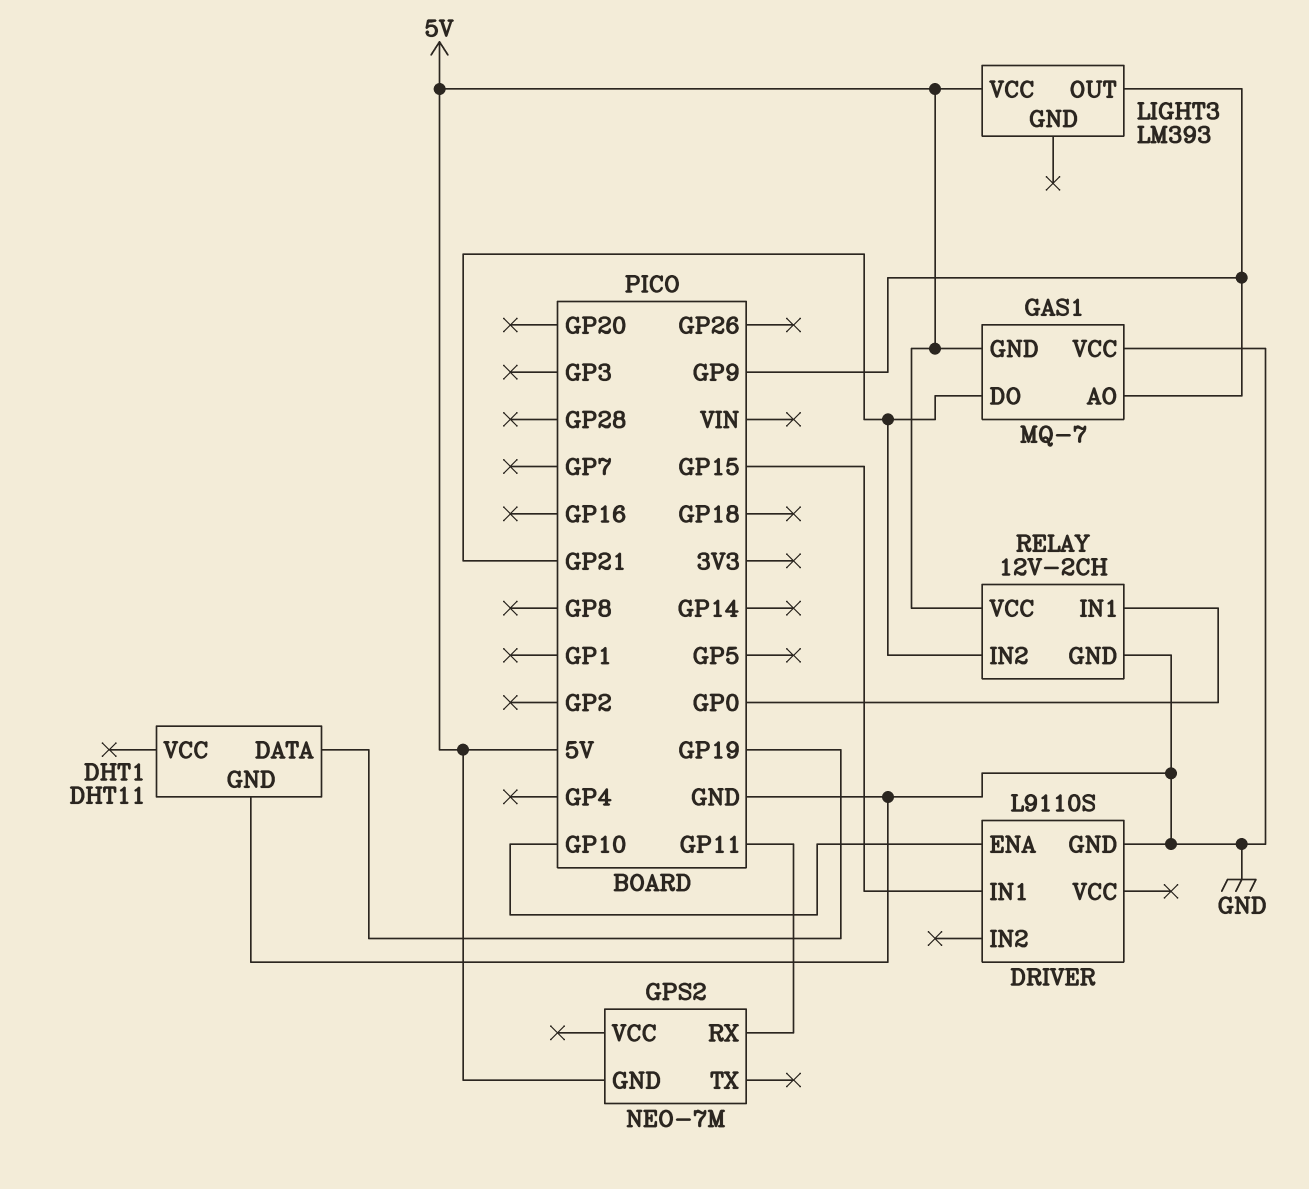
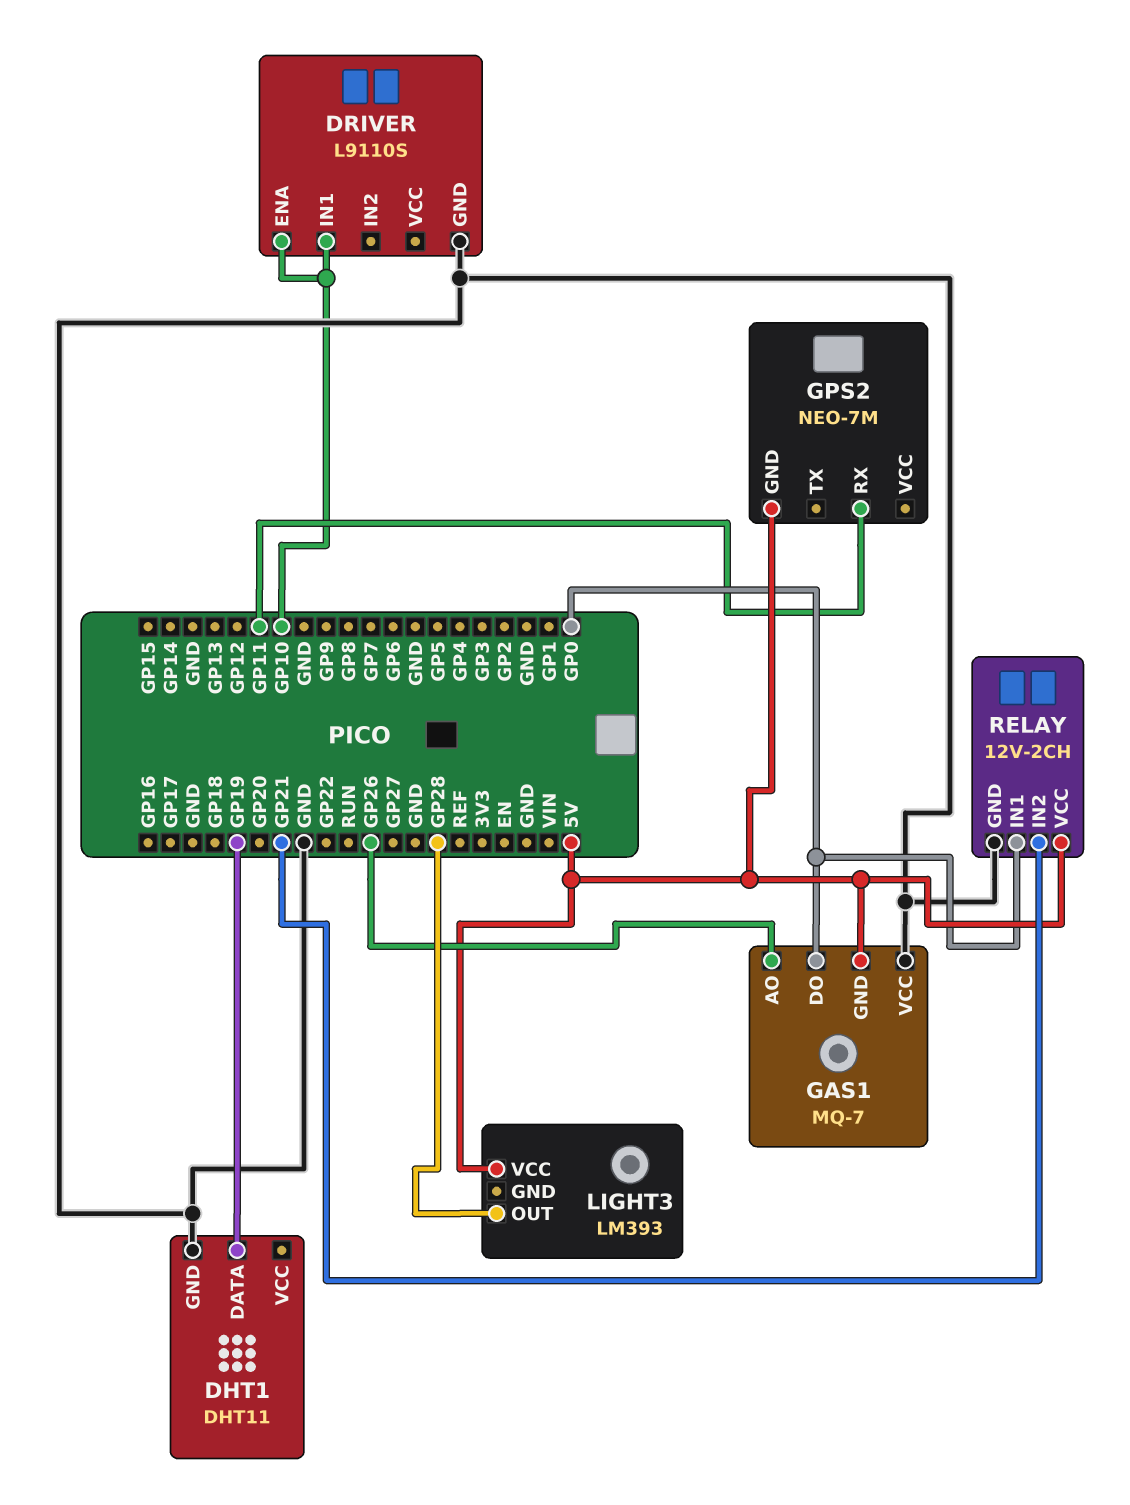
DRIVER pin IN1: GP15 -> GP10
GAS1 pin AO: GP9 -> GP26
GAS1 pin DO: GP21 -> GP0
LIGHT3 pin OUT: GP9 -> GP28

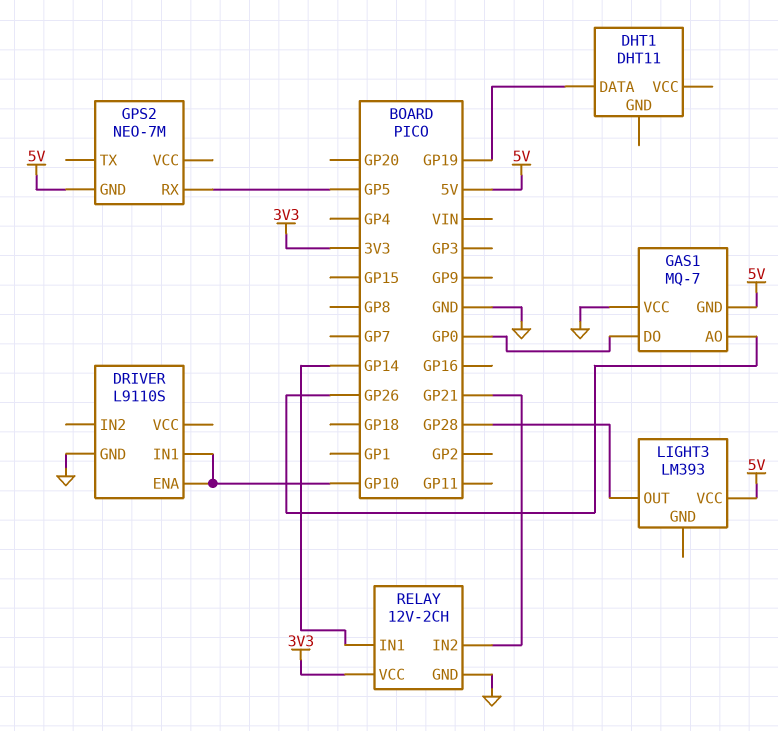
DHT1 pin GND: GND -> none
GPS2 pin RX: GP11 -> GP5
RELAY pin IN1: GP0 -> GP14
RELAY pin VCC: 5V -> 3V3

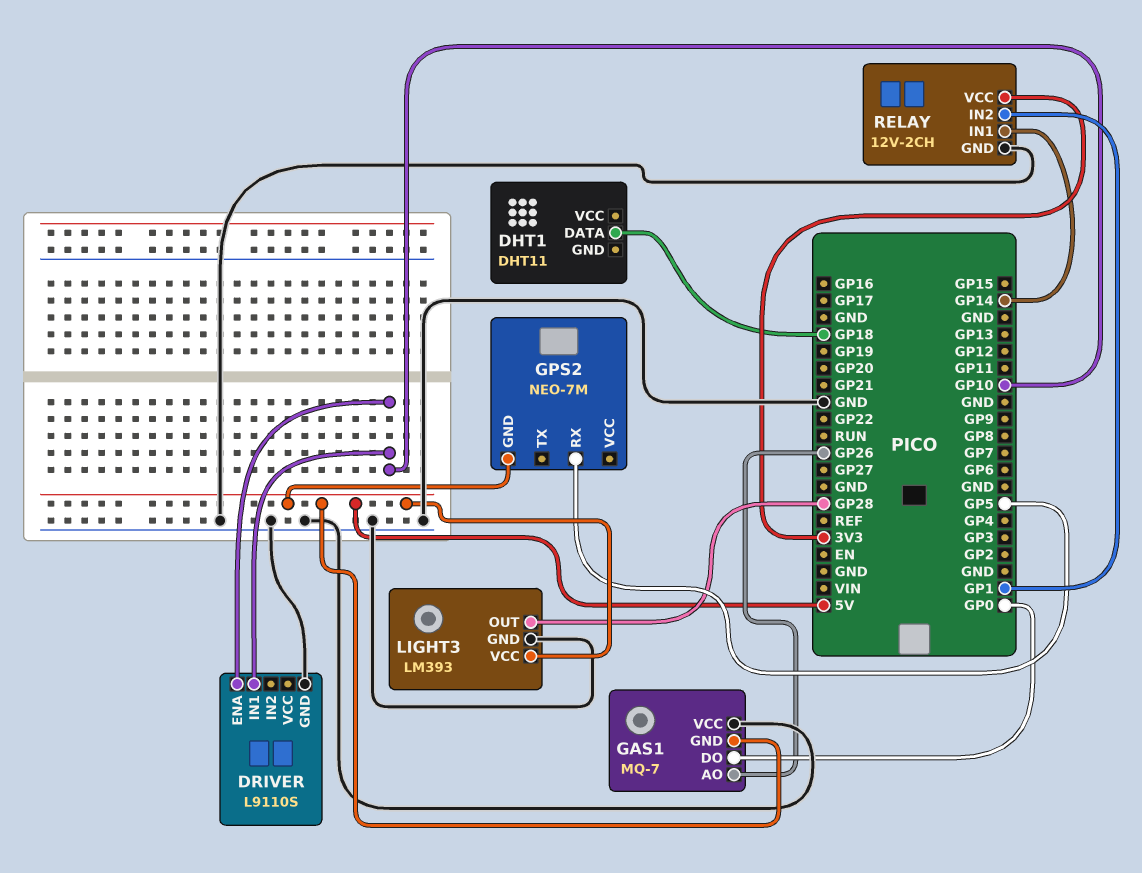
DHT1 pin DATA: GP19 -> GP18
LIGHT3 pin GND: none -> GND
RELAY pin IN2: GP21 -> GP1

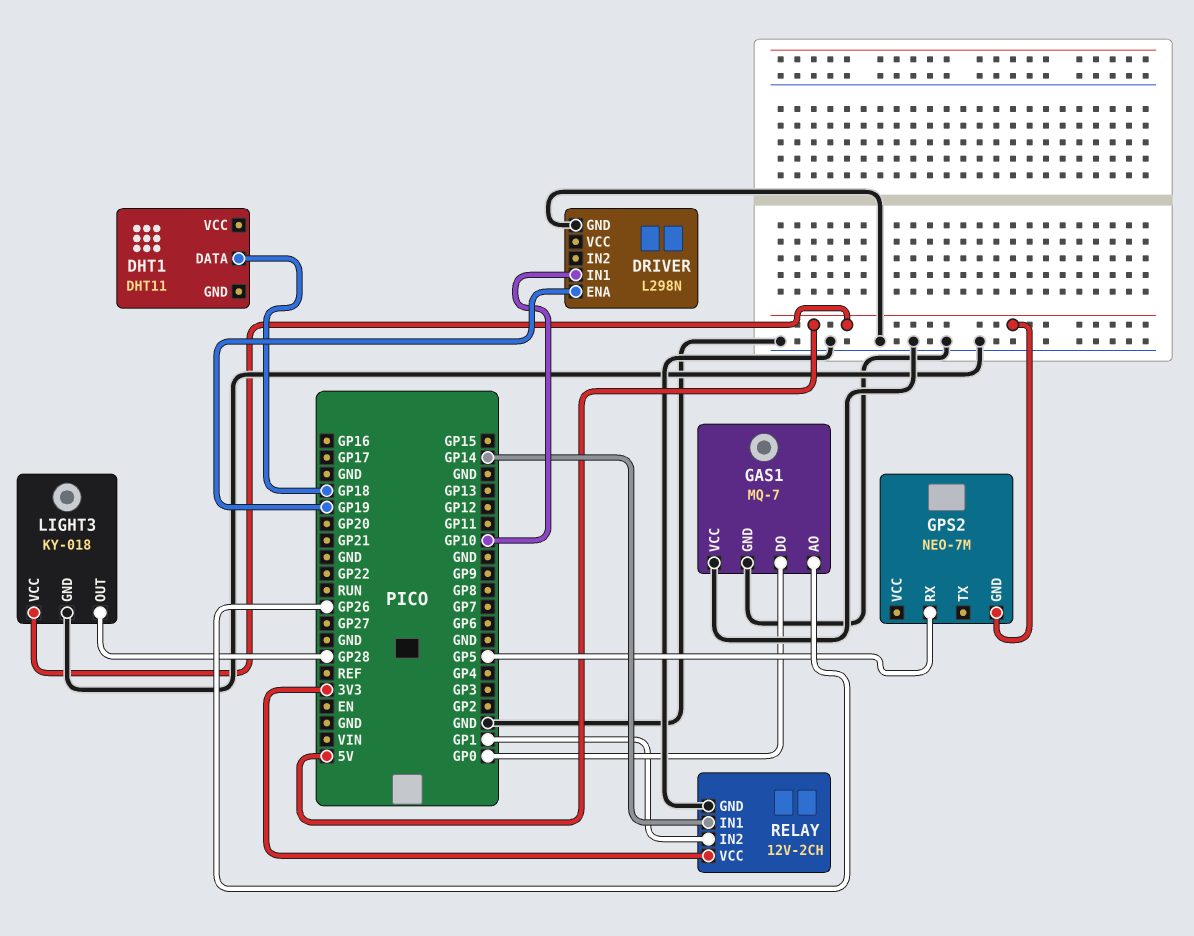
DRIVER: L9110S -> L298N
DRIVER pin ENA: GP10 -> GP19
GAS1 pin GND: 5V -> GND
LIGHT3: LM393 -> KY-018

